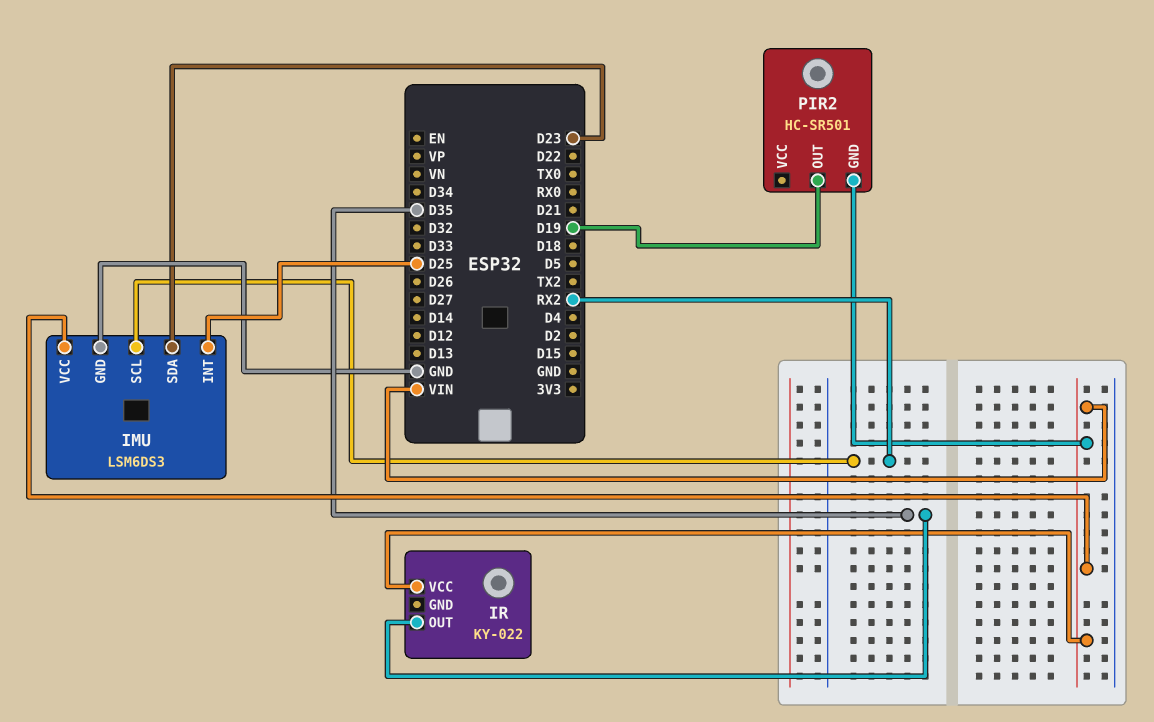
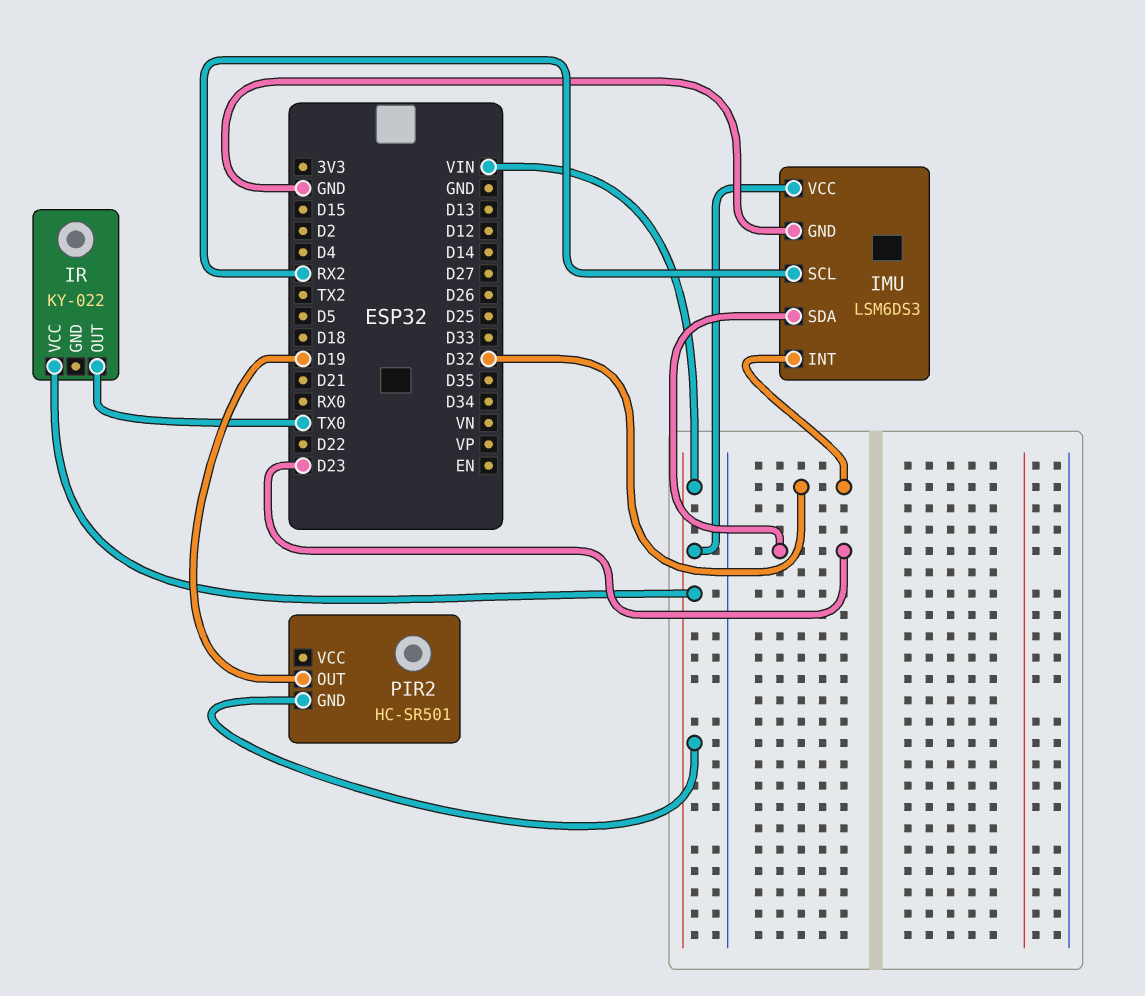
IMU pin INT: D25 -> D32
IR pin OUT: D35 -> TX0

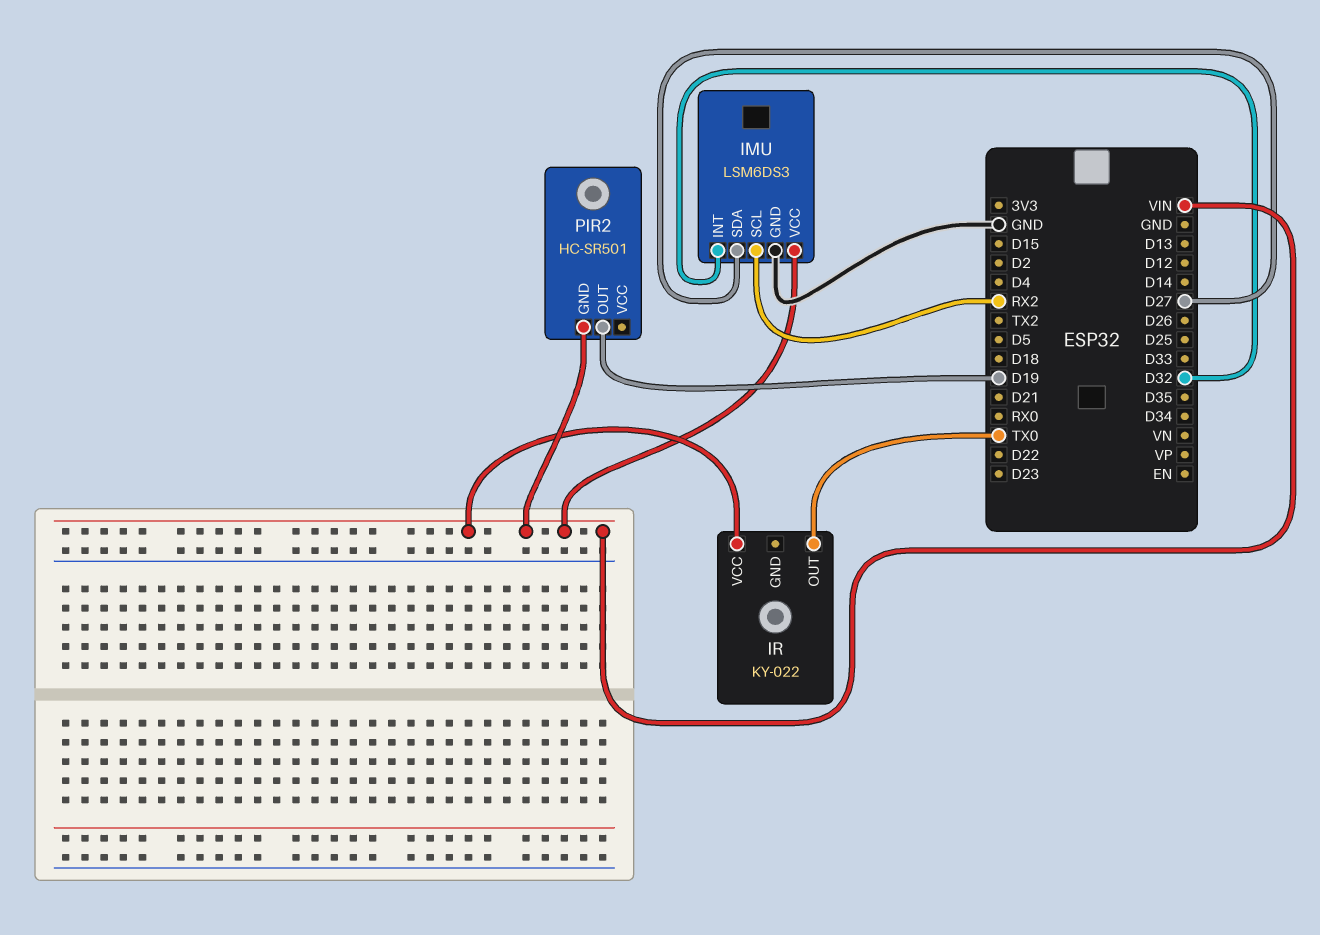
IMU pin SDA: D23 -> D27

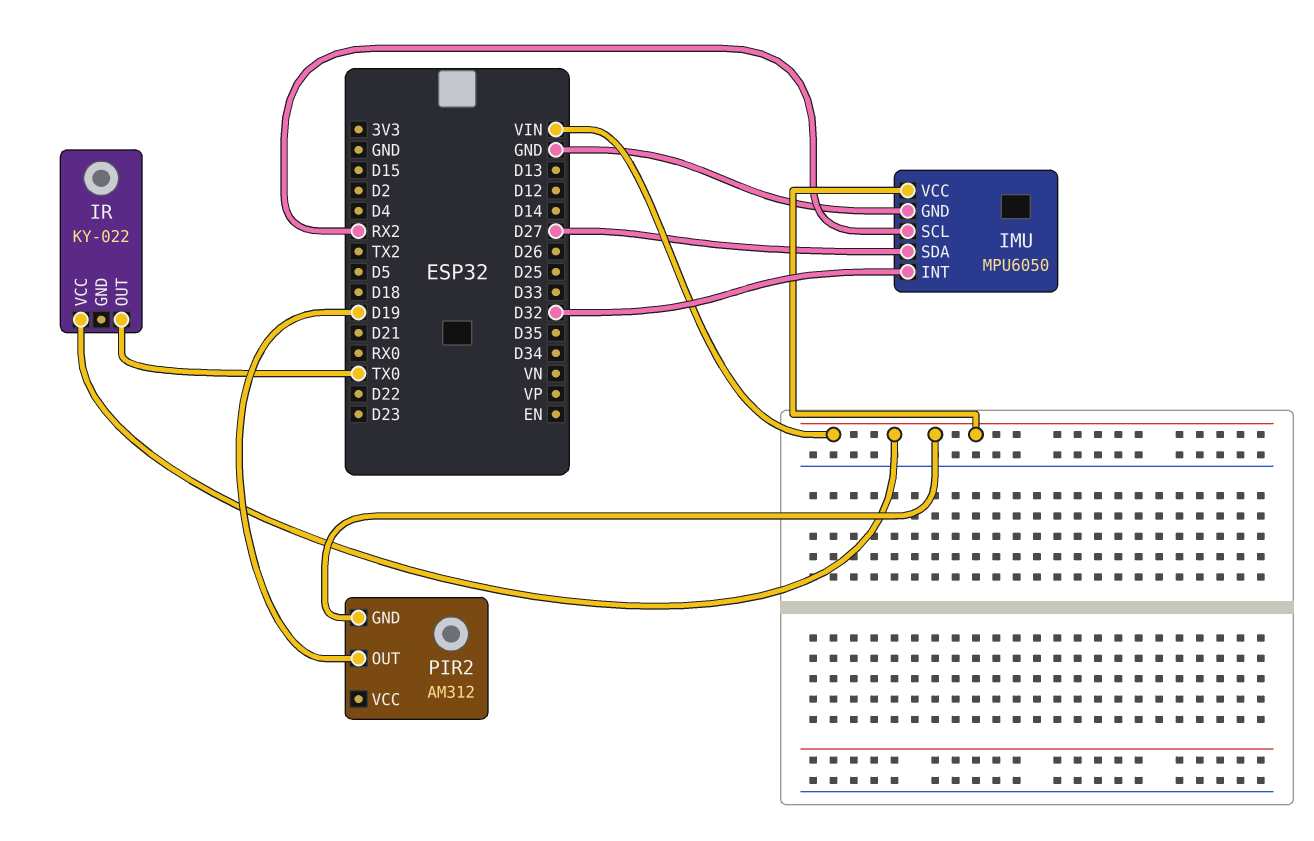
IMU: LSM6DS3 -> MPU6050
PIR2: HC-SR501 -> AM312

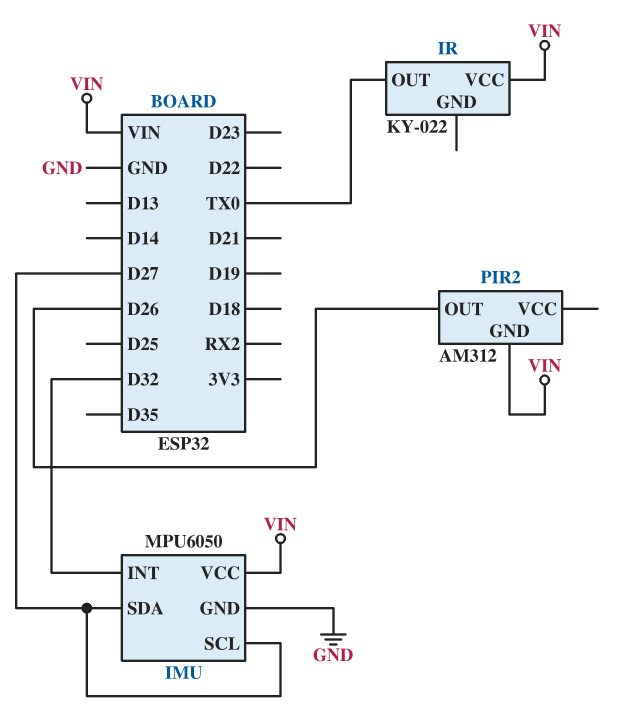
IMU pin SCL: RX2 -> D27
PIR2 pin OUT: D19 -> D26

